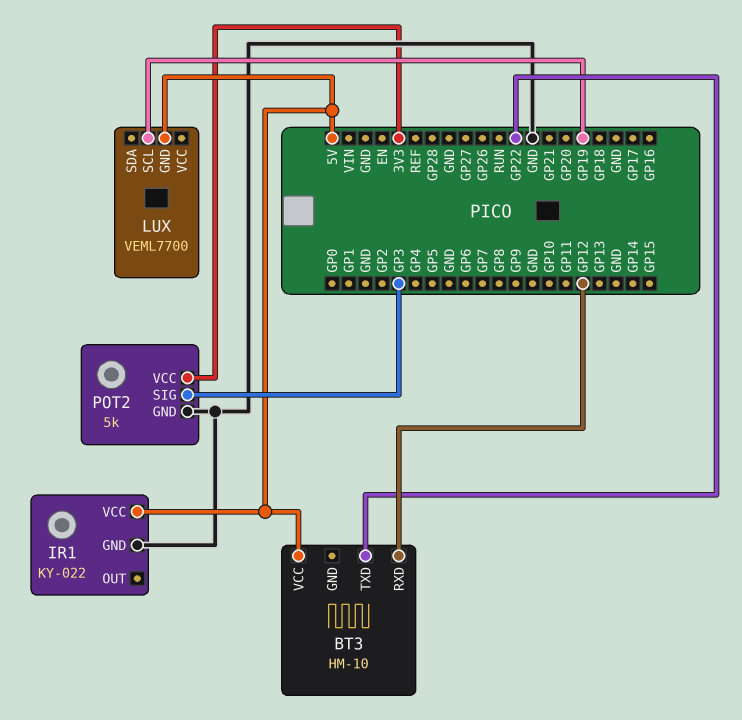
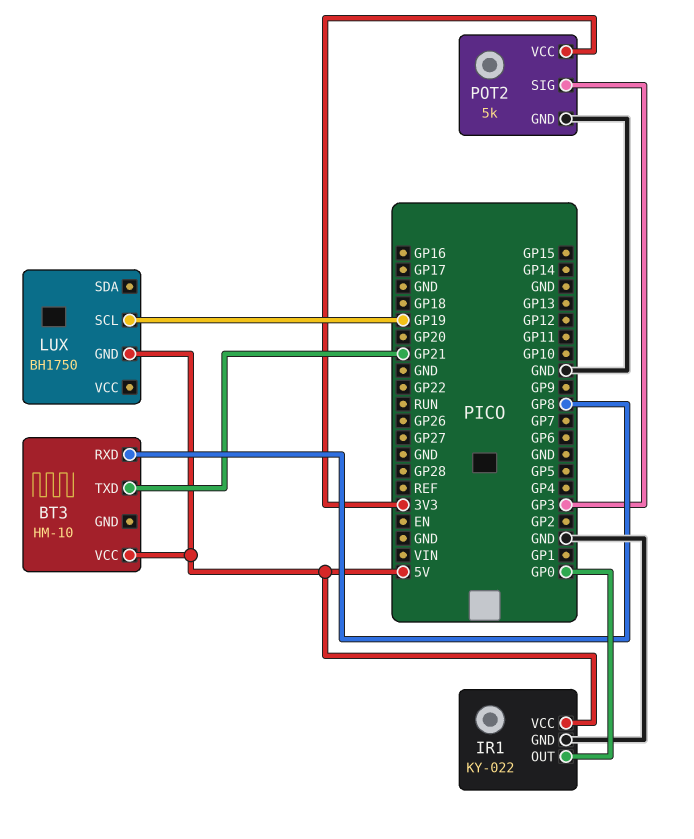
BT3 pin RXD: GP12 -> GP8
BT3 pin TXD: GP22 -> GP21
IR1 pin OUT: none -> GP0
LUX: VEML7700 -> BH1750

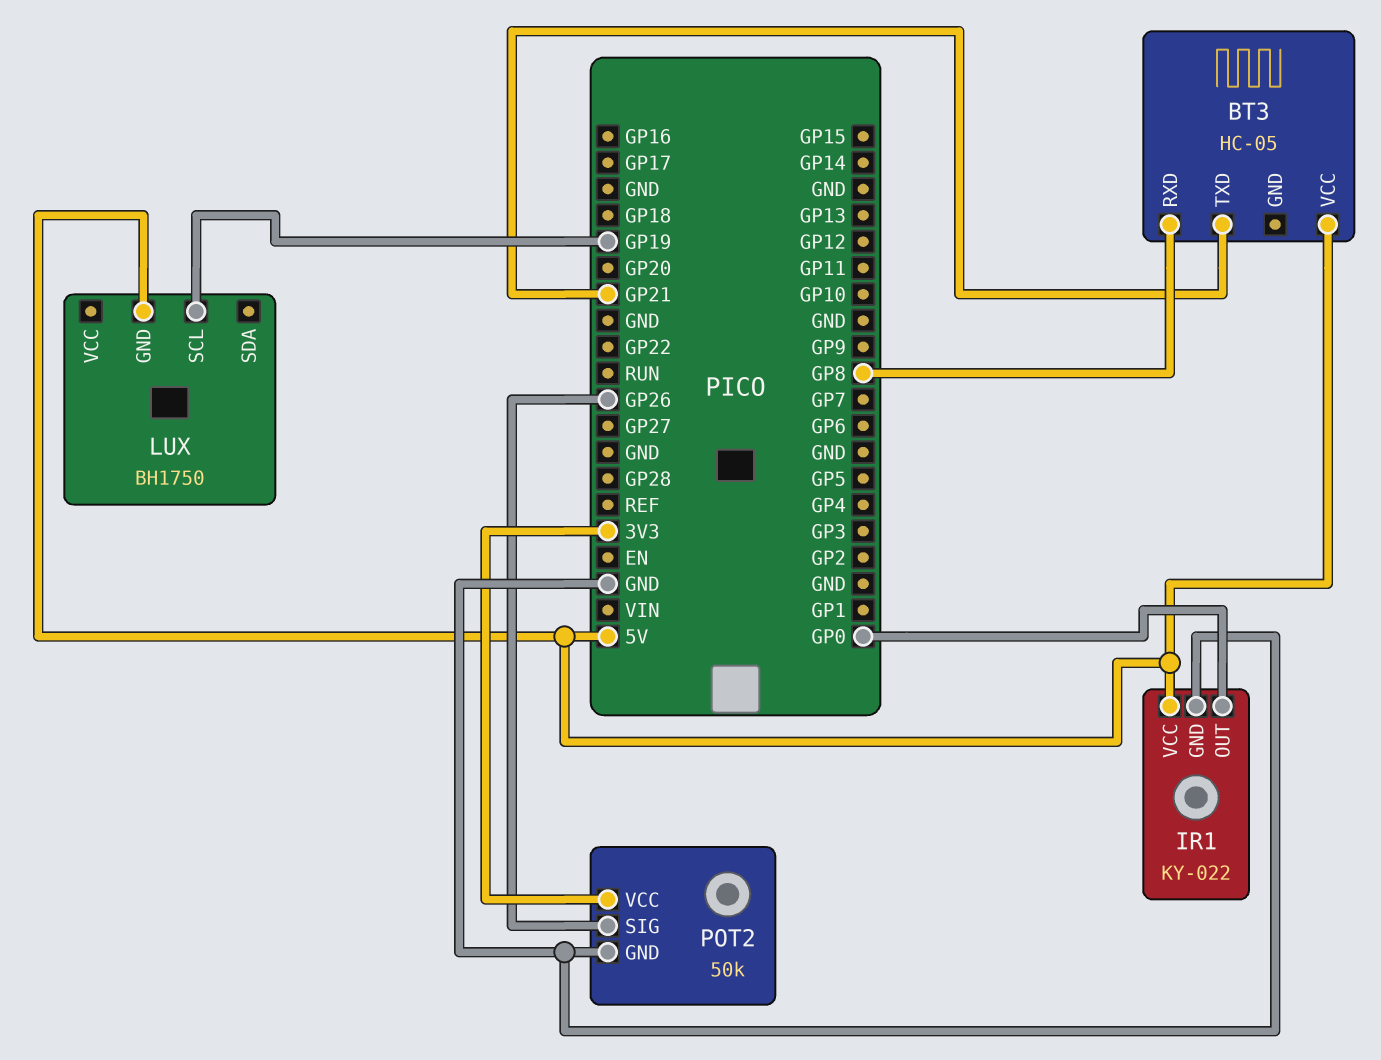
BT3: HM-10 -> HC-05
POT2: 5k -> 50k
POT2 pin SIG: GP3 -> GP26

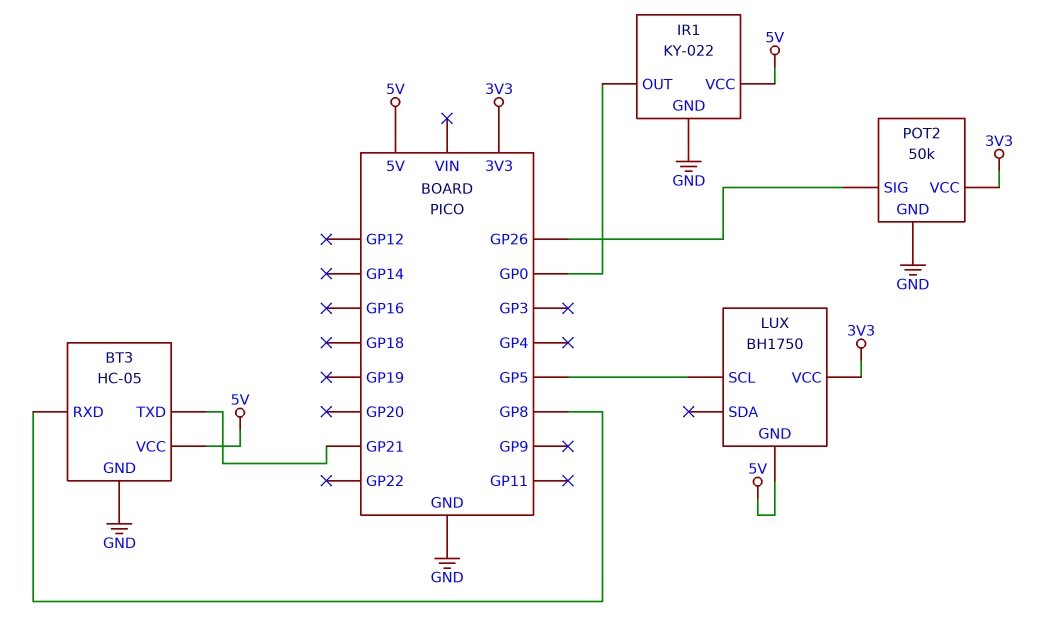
BT3 pin GND: none -> GND
LUX pin SCL: GP19 -> GP5
LUX pin VCC: none -> 3V3

